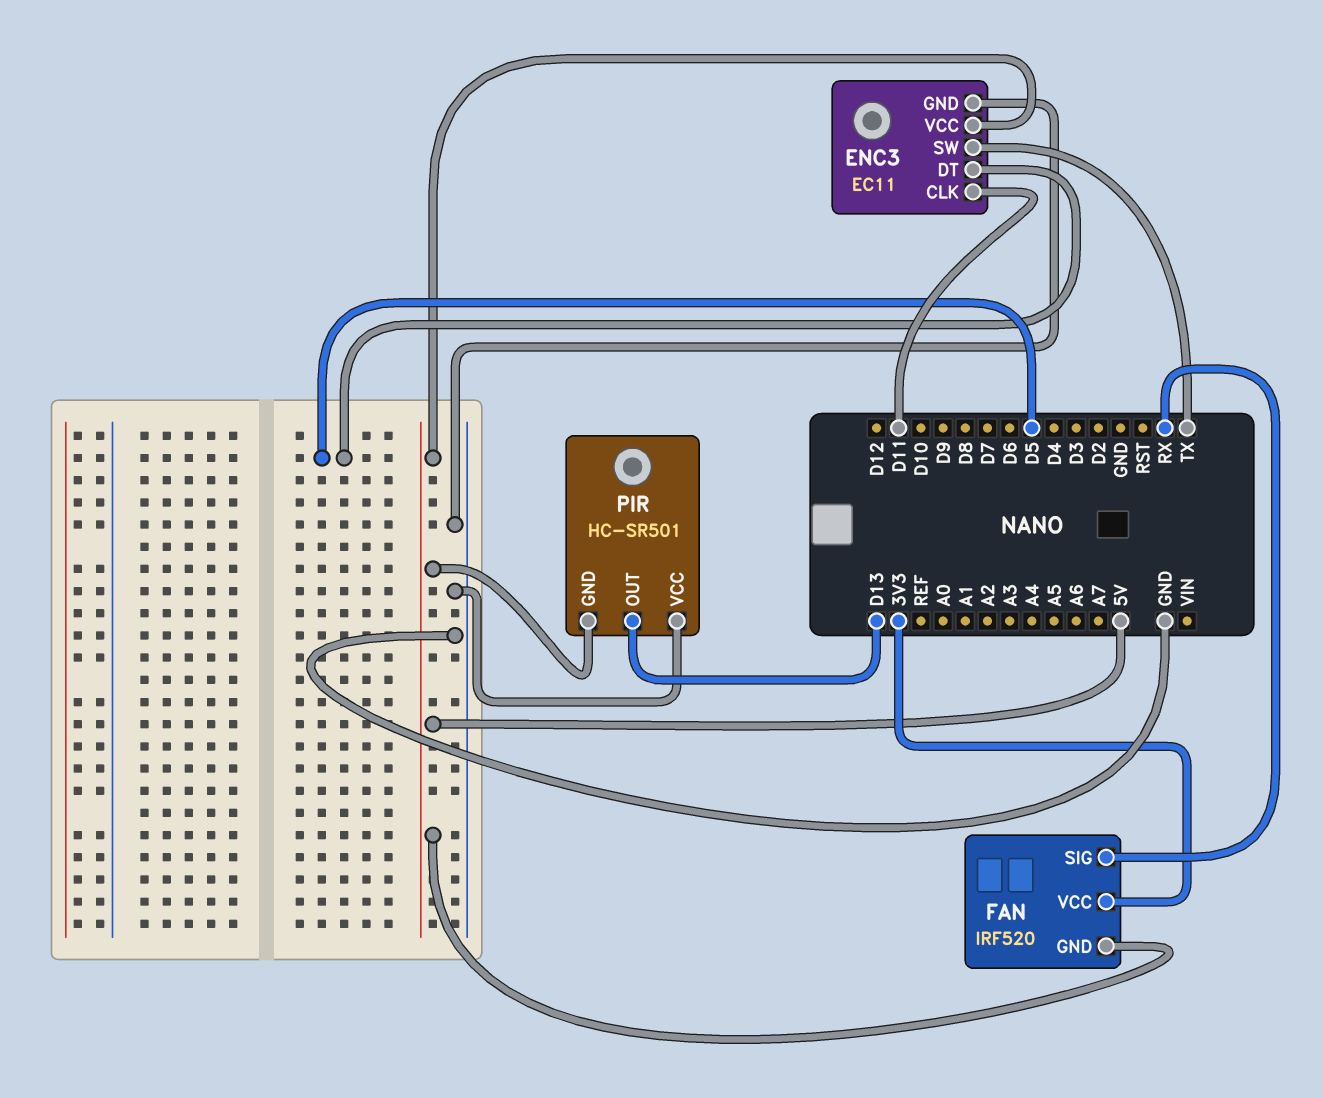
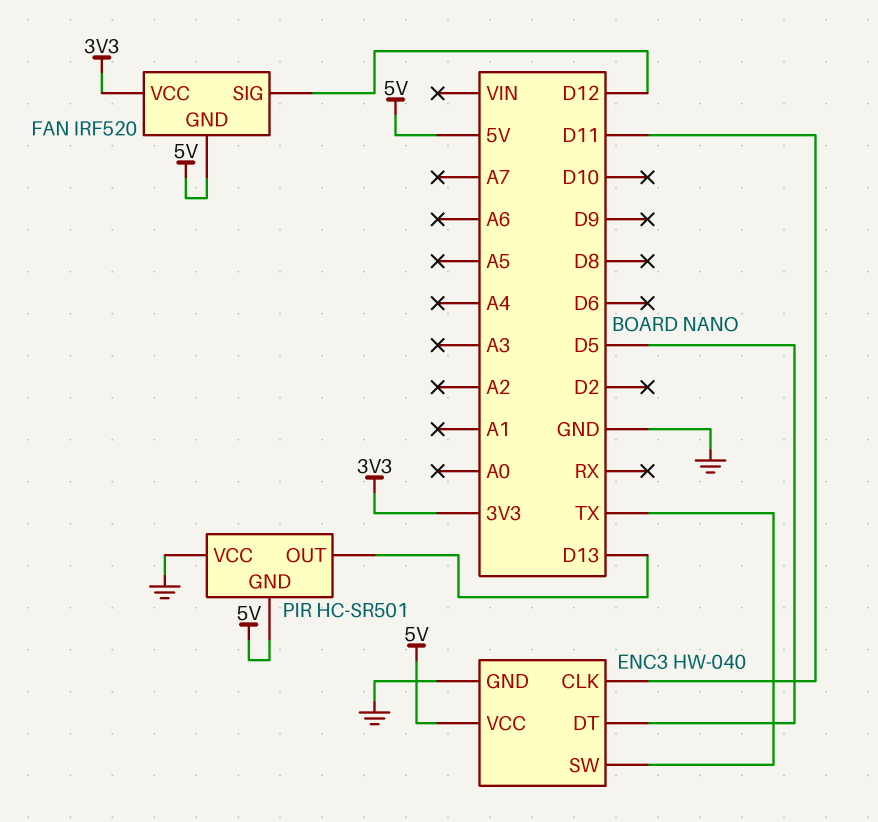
ENC3: EC11 -> HW-040
FAN pin SIG: RX -> D12

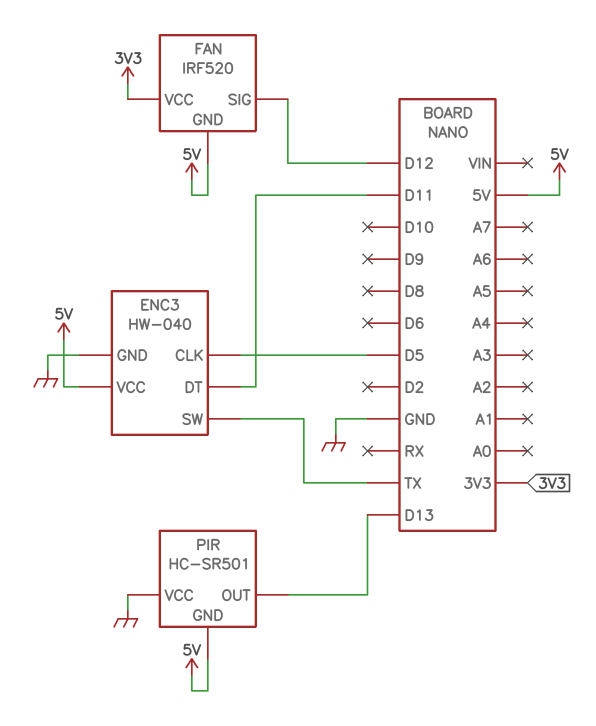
ENC3 pin CLK: D11 -> D5
ENC3 pin DT: D5 -> D11

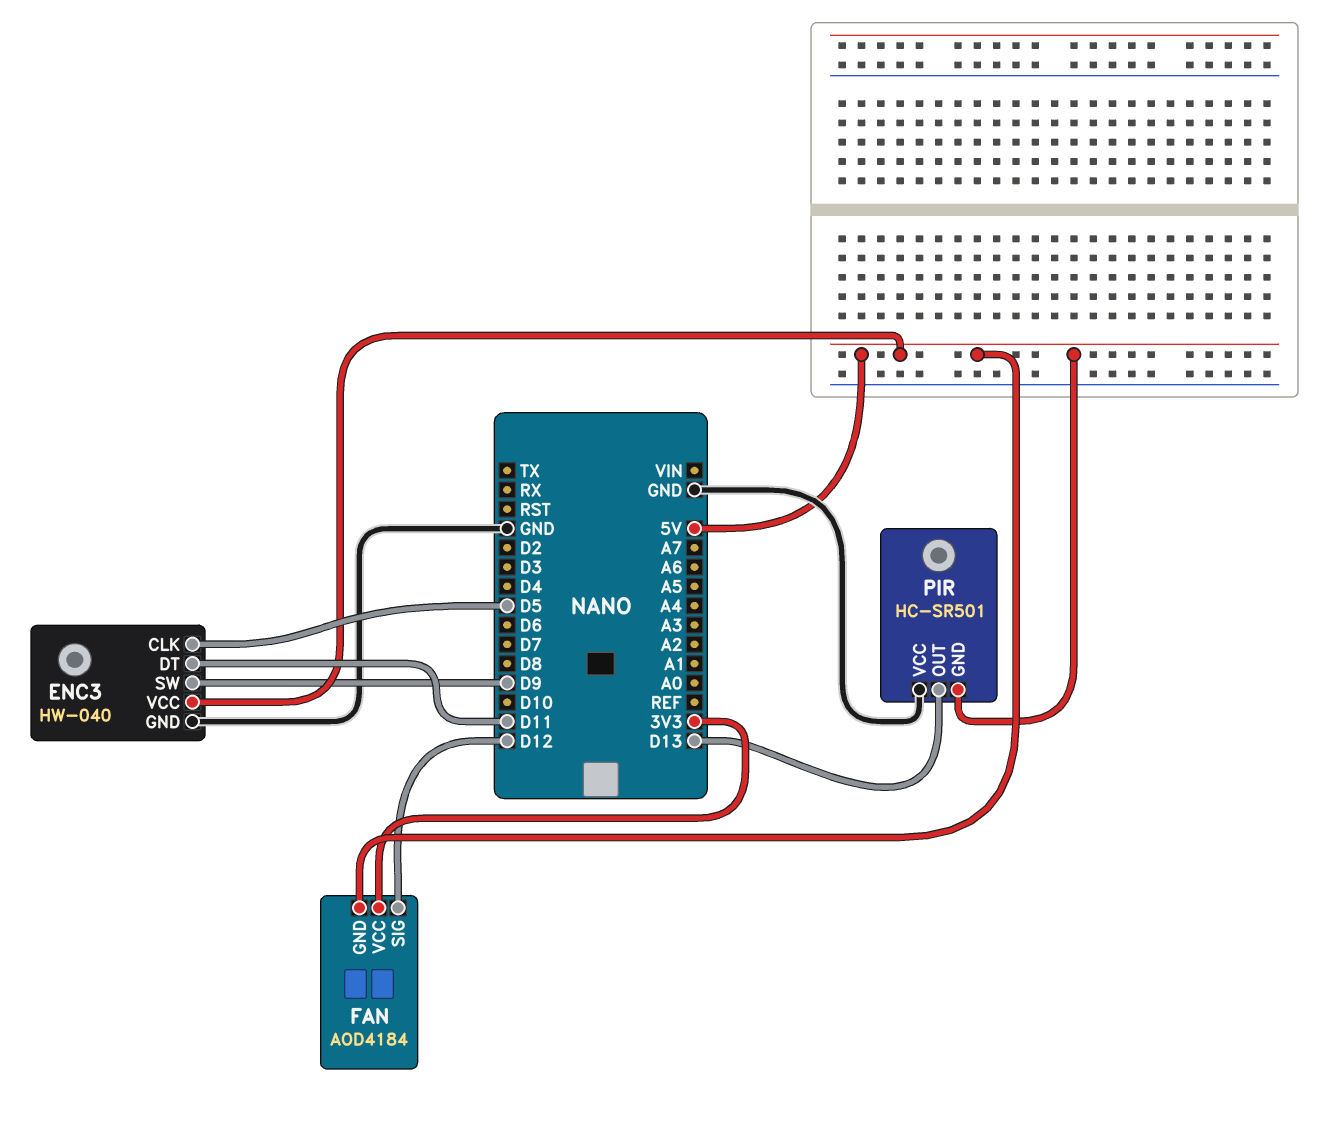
ENC3 pin SW: TX -> D9
FAN: IRF520 -> AOD4184

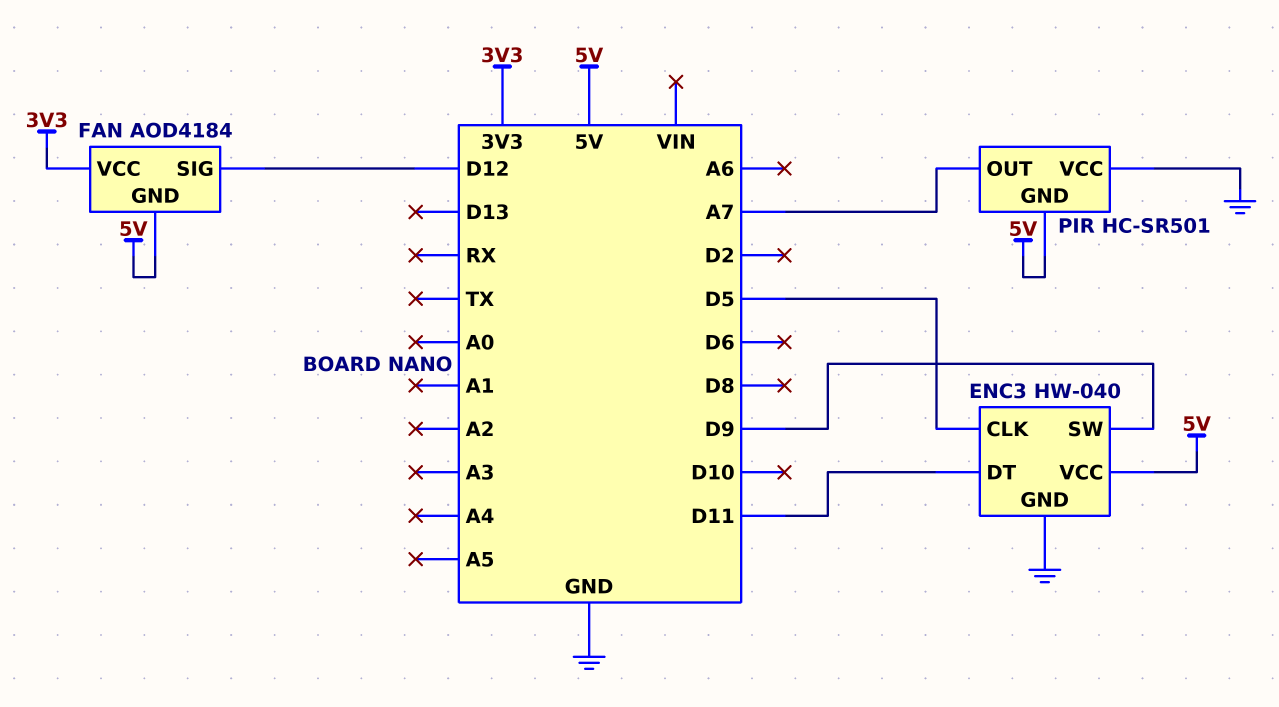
PIR pin OUT: D13 -> A7

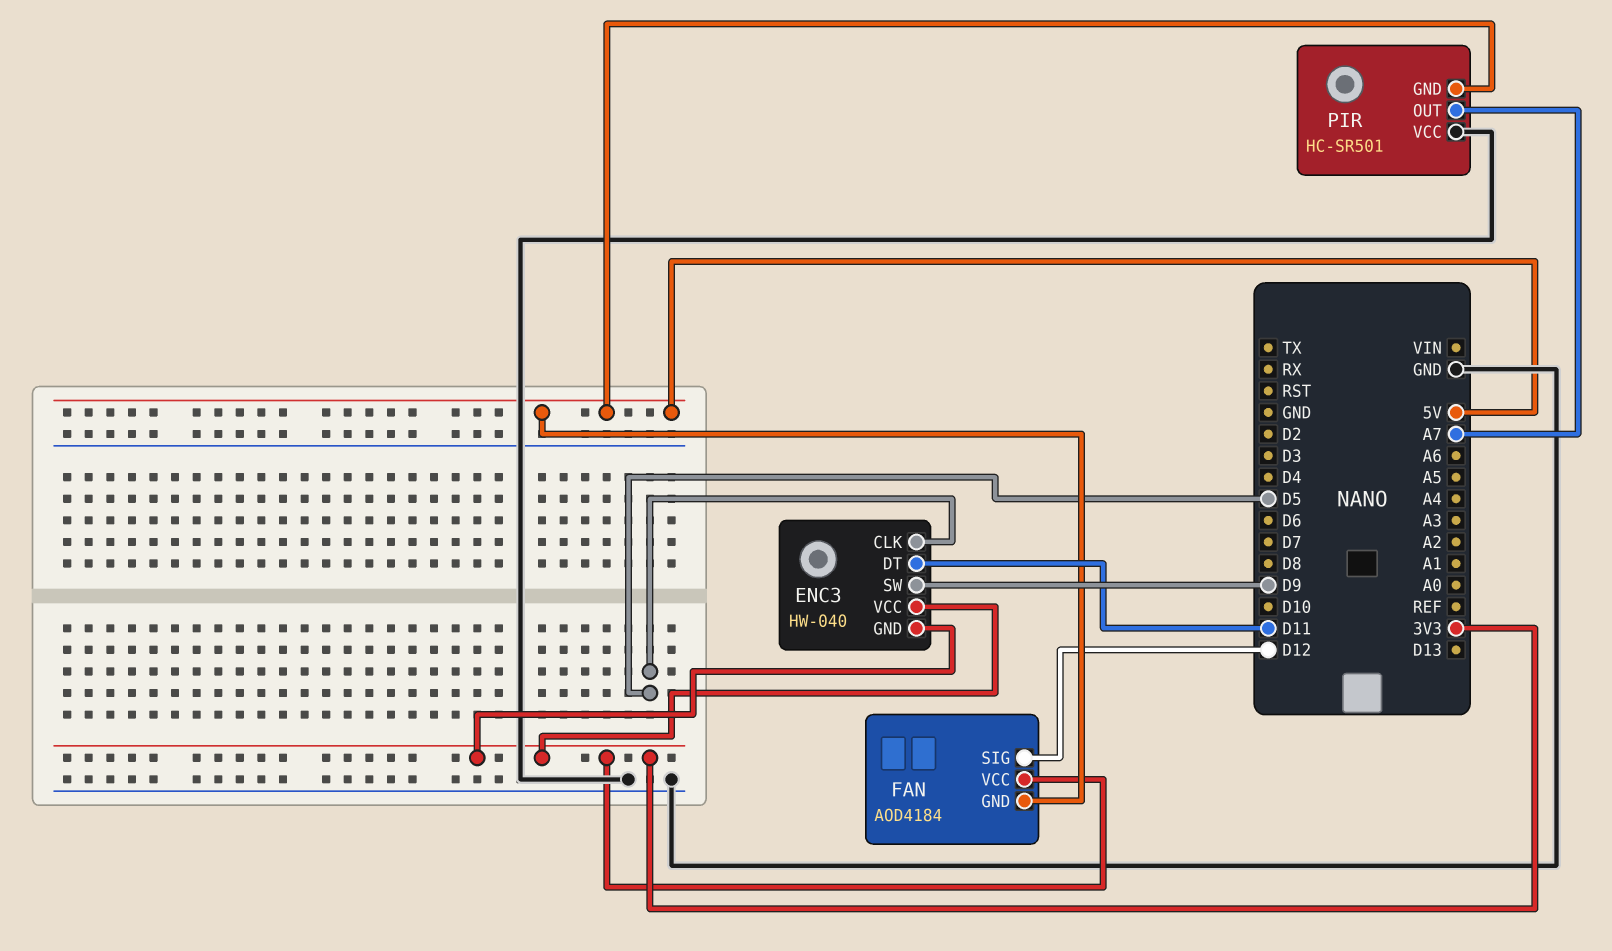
ENC3 pin GND: GND -> 3V3
ENC3 pin VCC: 5V -> 3V3

